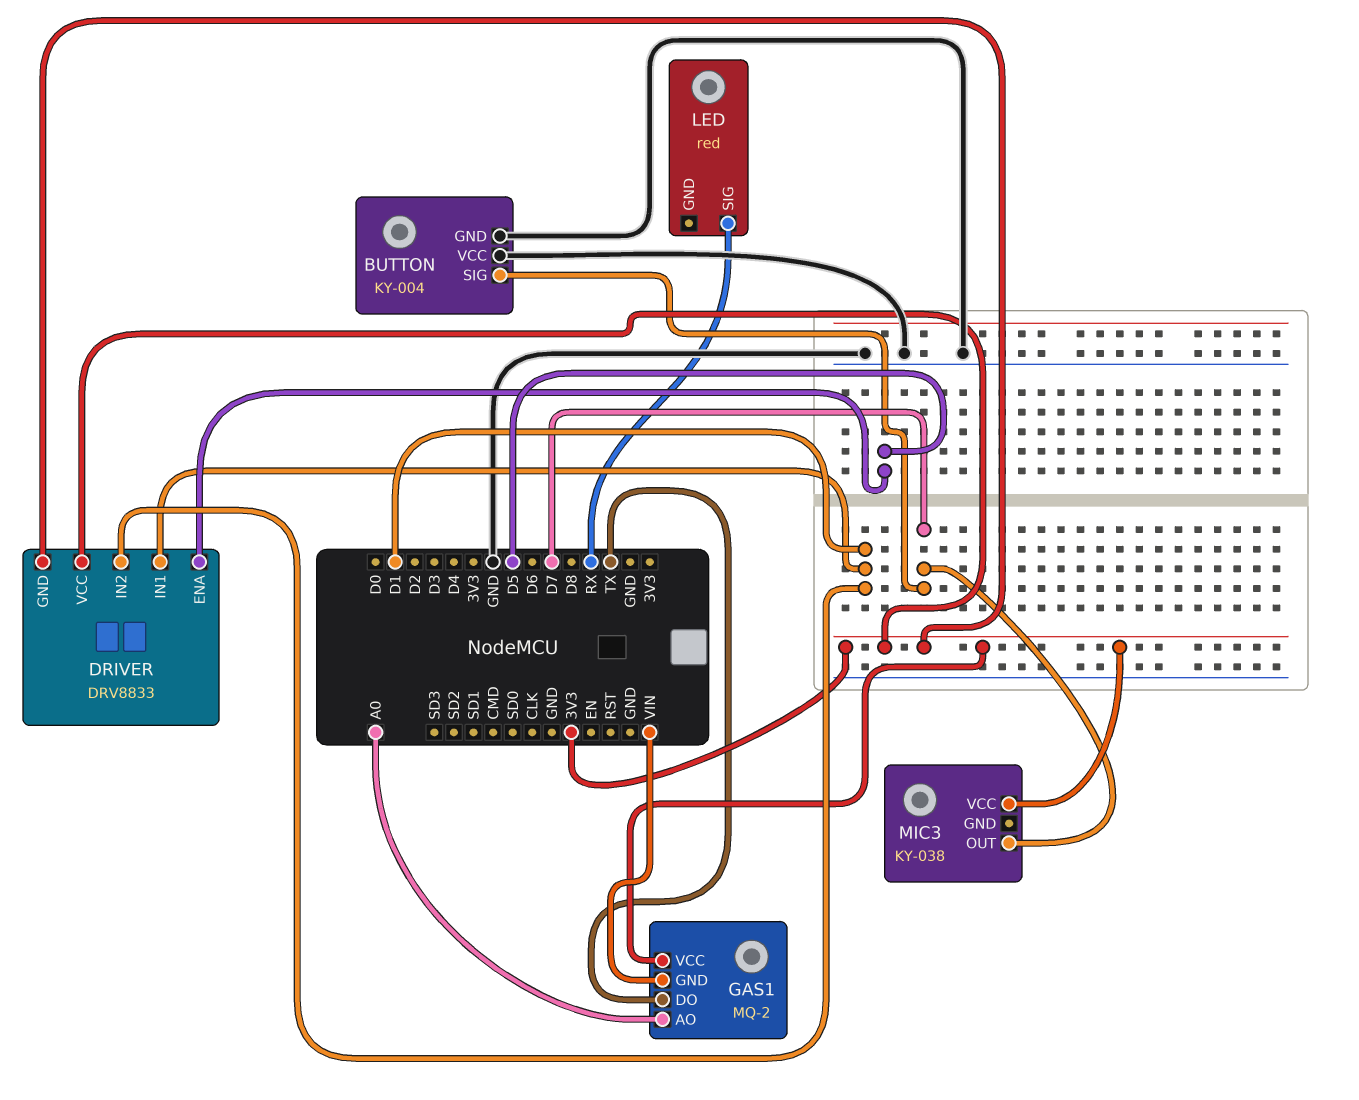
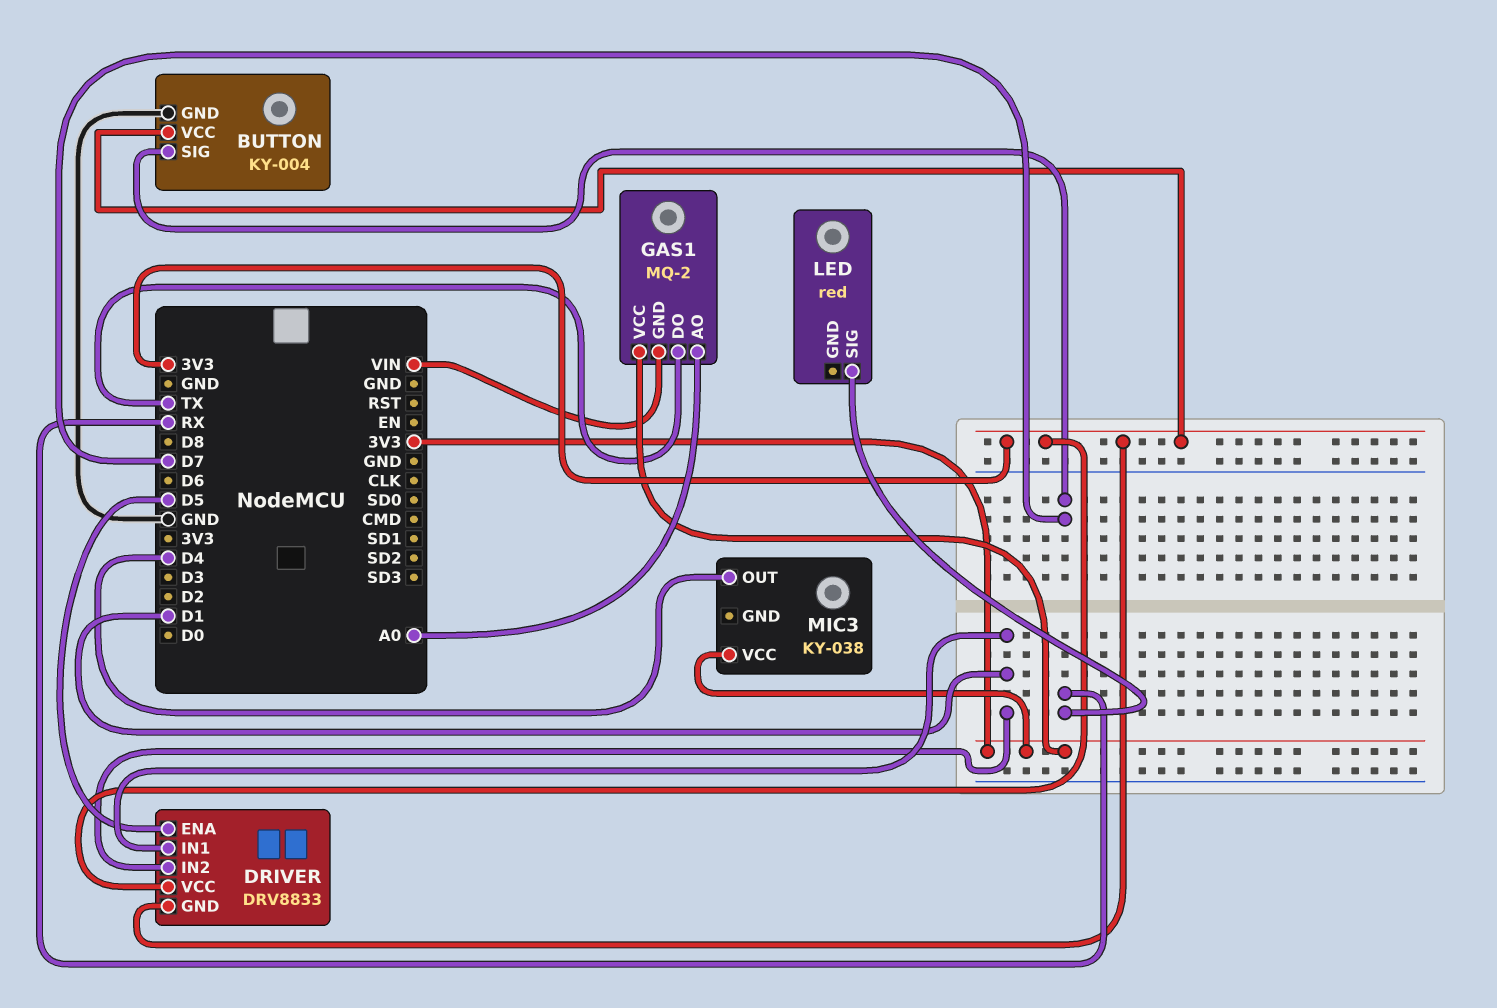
BUTTON pin VCC: GND -> 3V3
MIC3 pin OUT: D7 -> D4

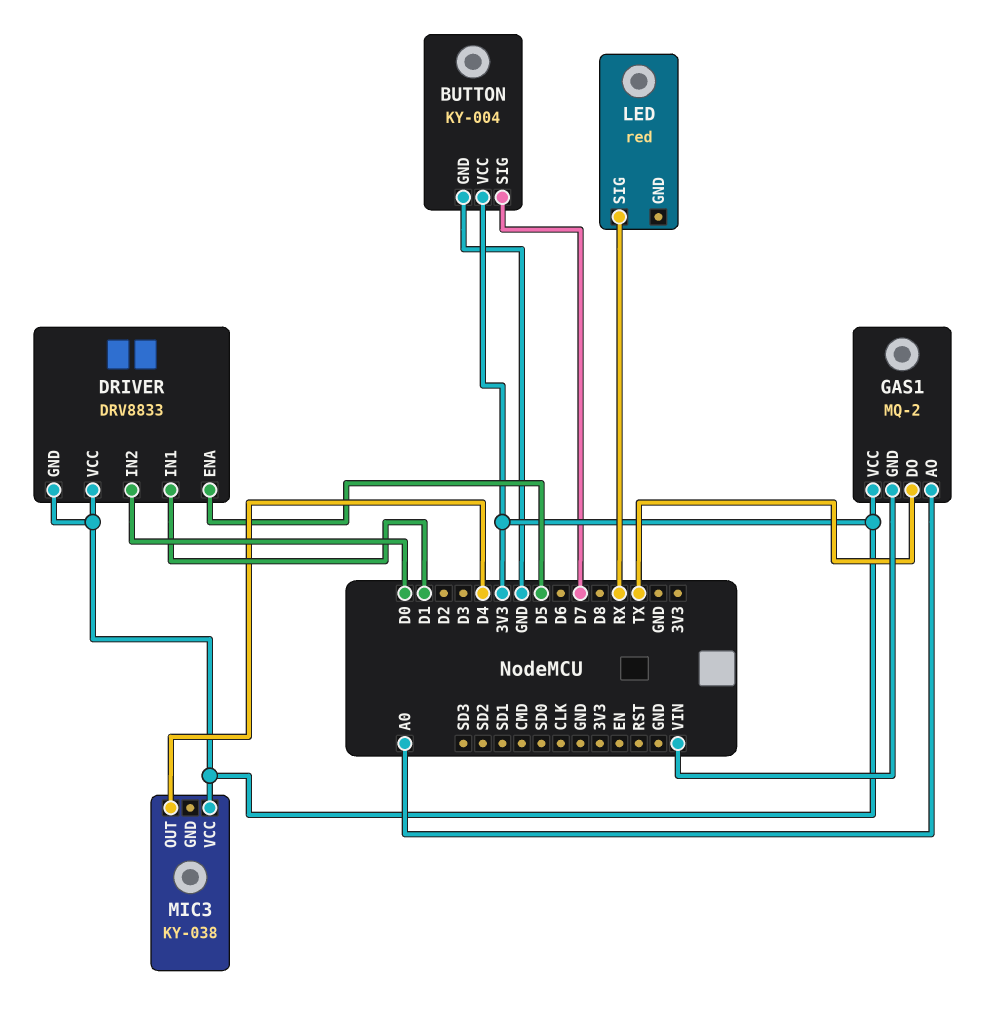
DRIVER pin IN2: D1 -> D0

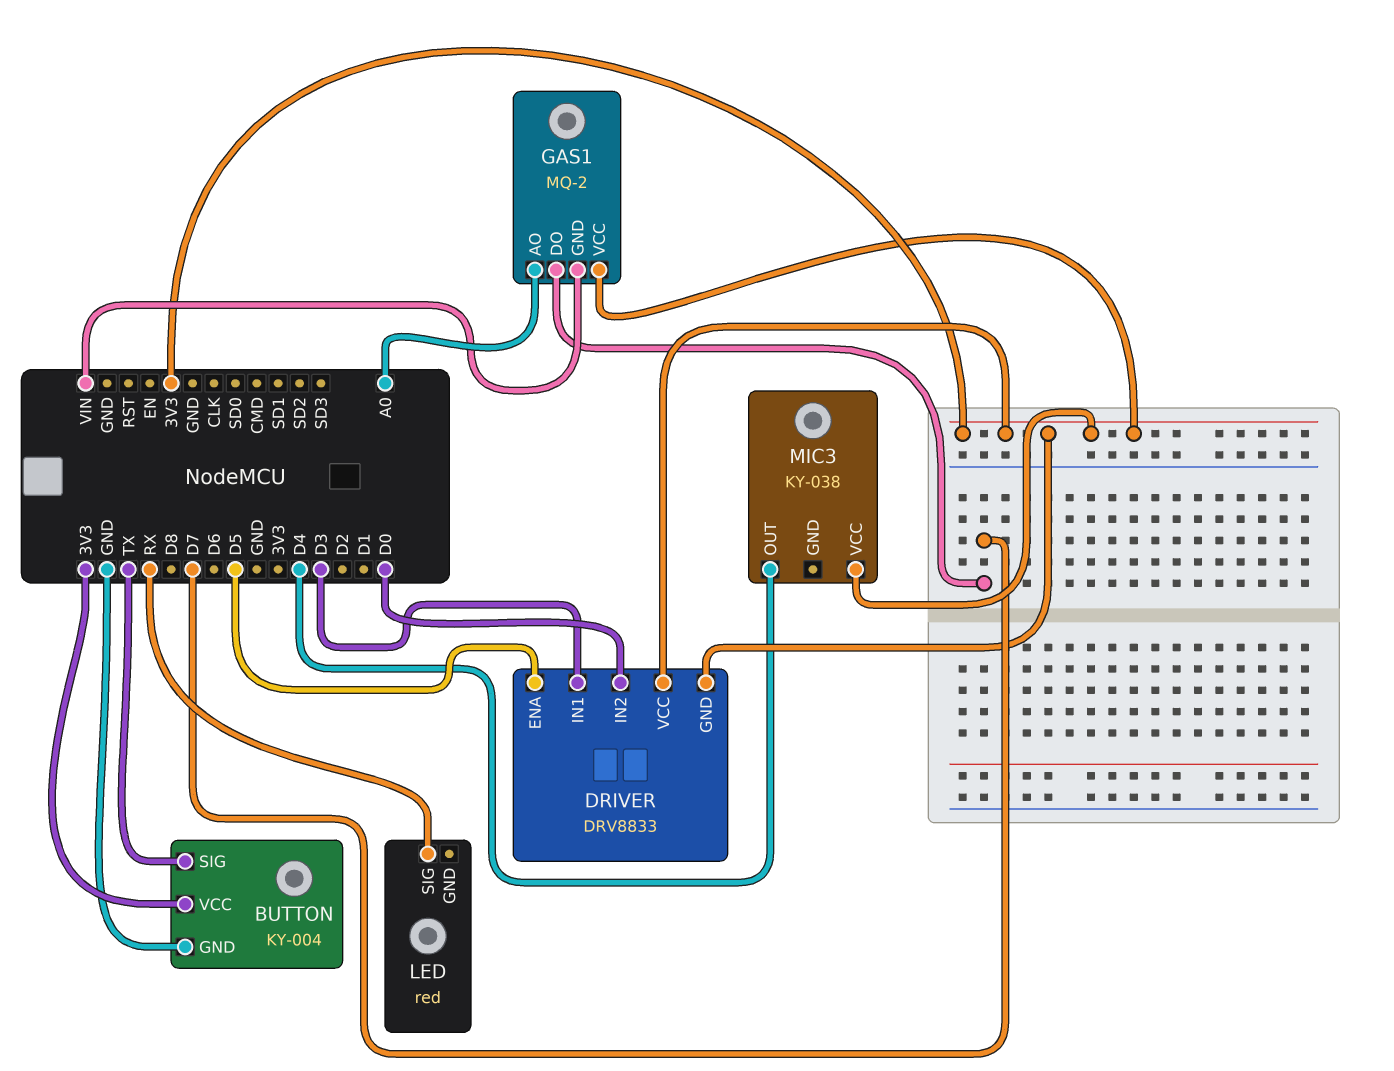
BUTTON pin SIG: D7 -> TX
DRIVER pin IN1: D1 -> D3
GAS1 pin DO: TX -> D7

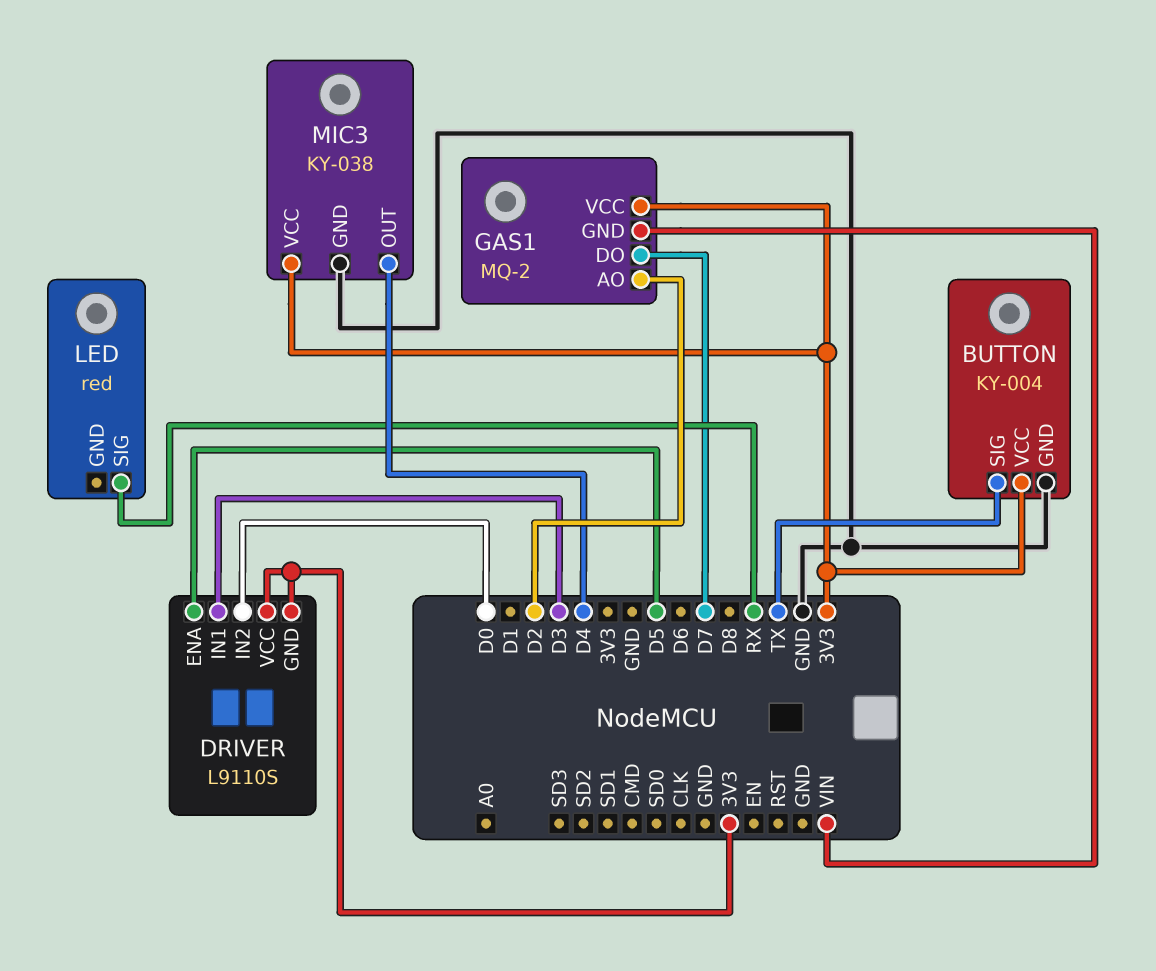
DRIVER: DRV8833 -> L9110S
GAS1 pin AO: A0 -> D2
MIC3 pin GND: none -> GND

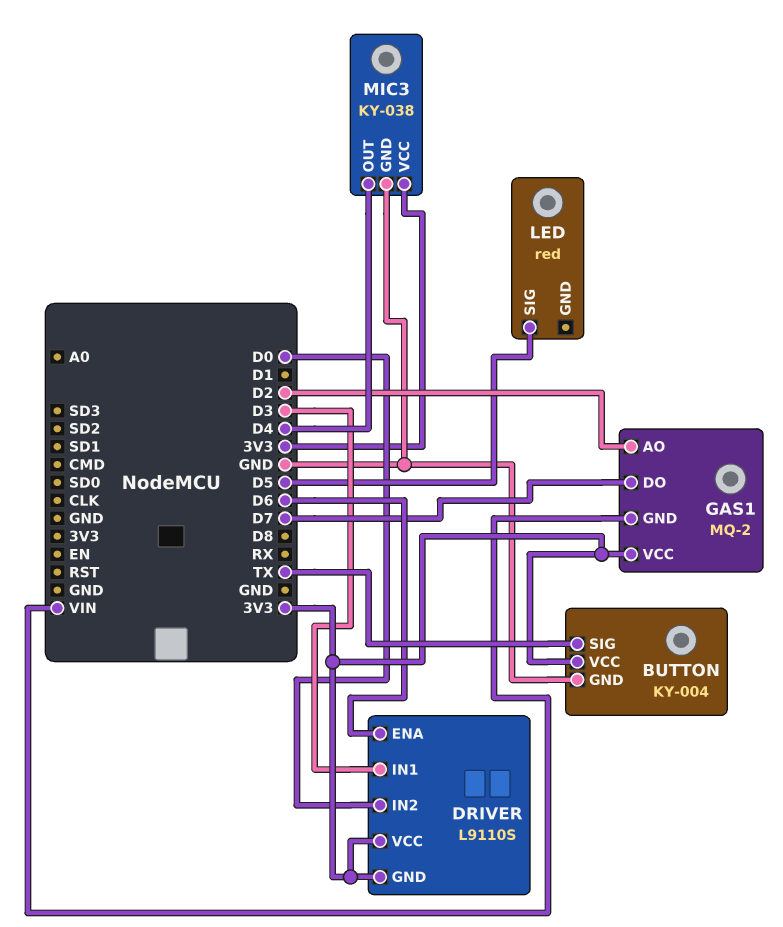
DRIVER pin ENA: D5 -> D6
LED pin SIG: RX -> D5

